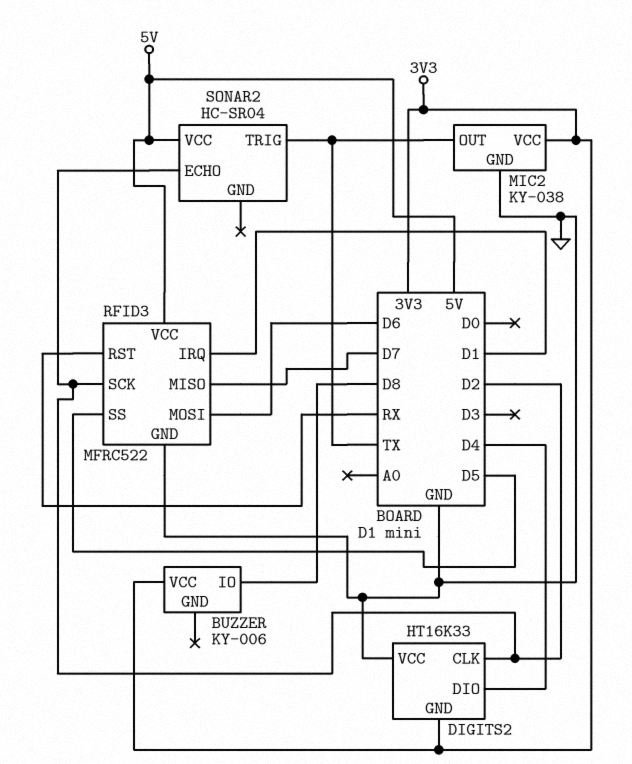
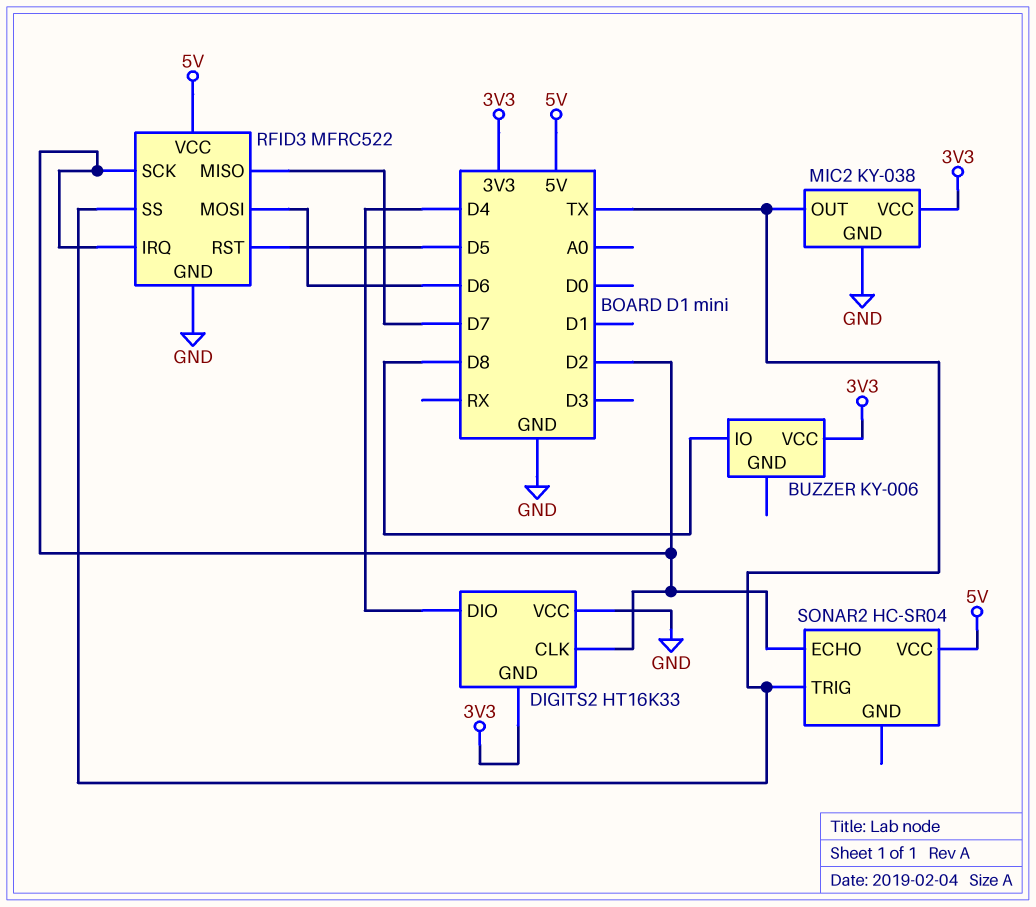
RFID3 pin IRQ: D1 -> D2
RFID3 pin RST: RX -> D5
RFID3 pin SS: D5 -> TX

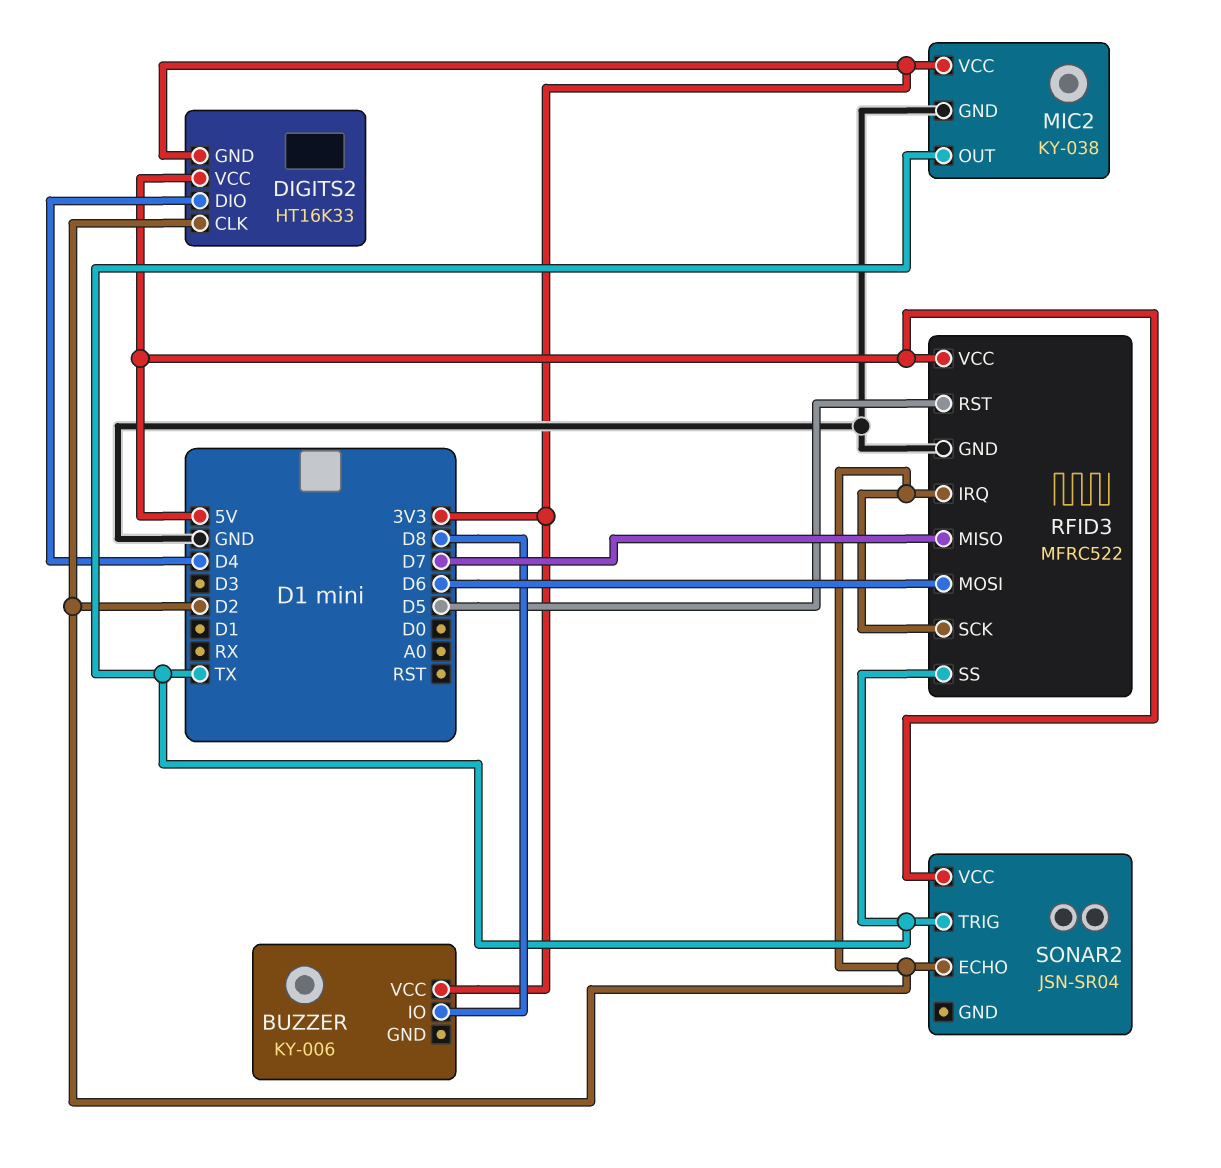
DIGITS2 pin VCC: GND -> 5V
SONAR2: HC-SR04 -> JSN-SR04

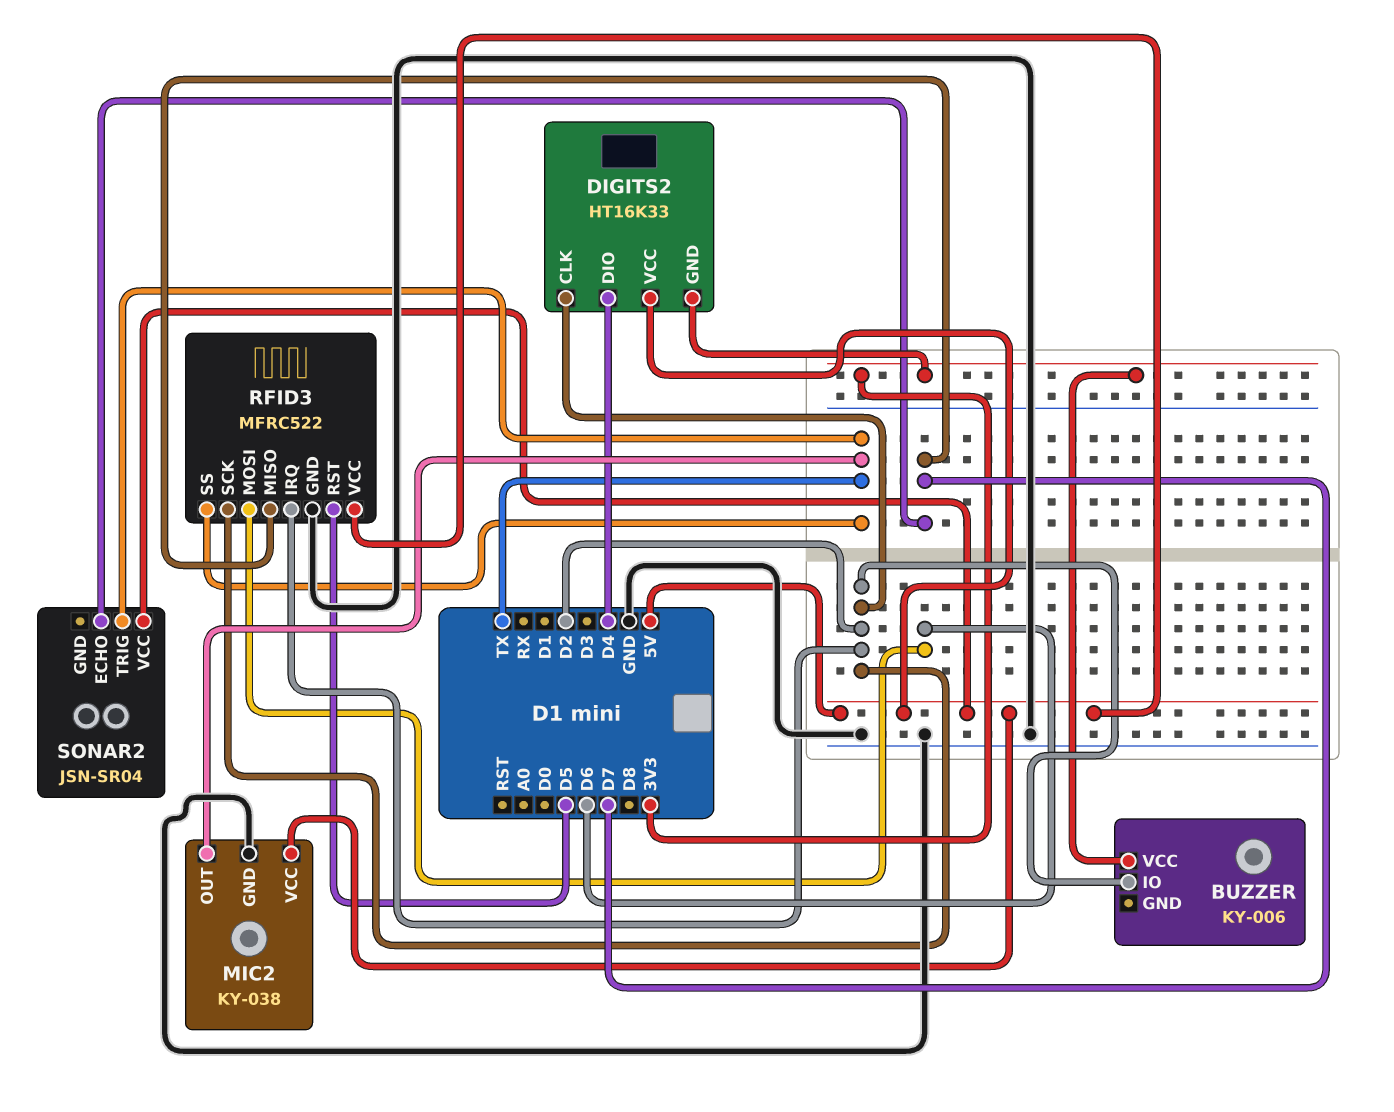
BUZZER pin IO: D8 -> D2
MIC2 pin VCC: 3V3 -> 5V
SONAR2 pin ECHO: D2 -> D7

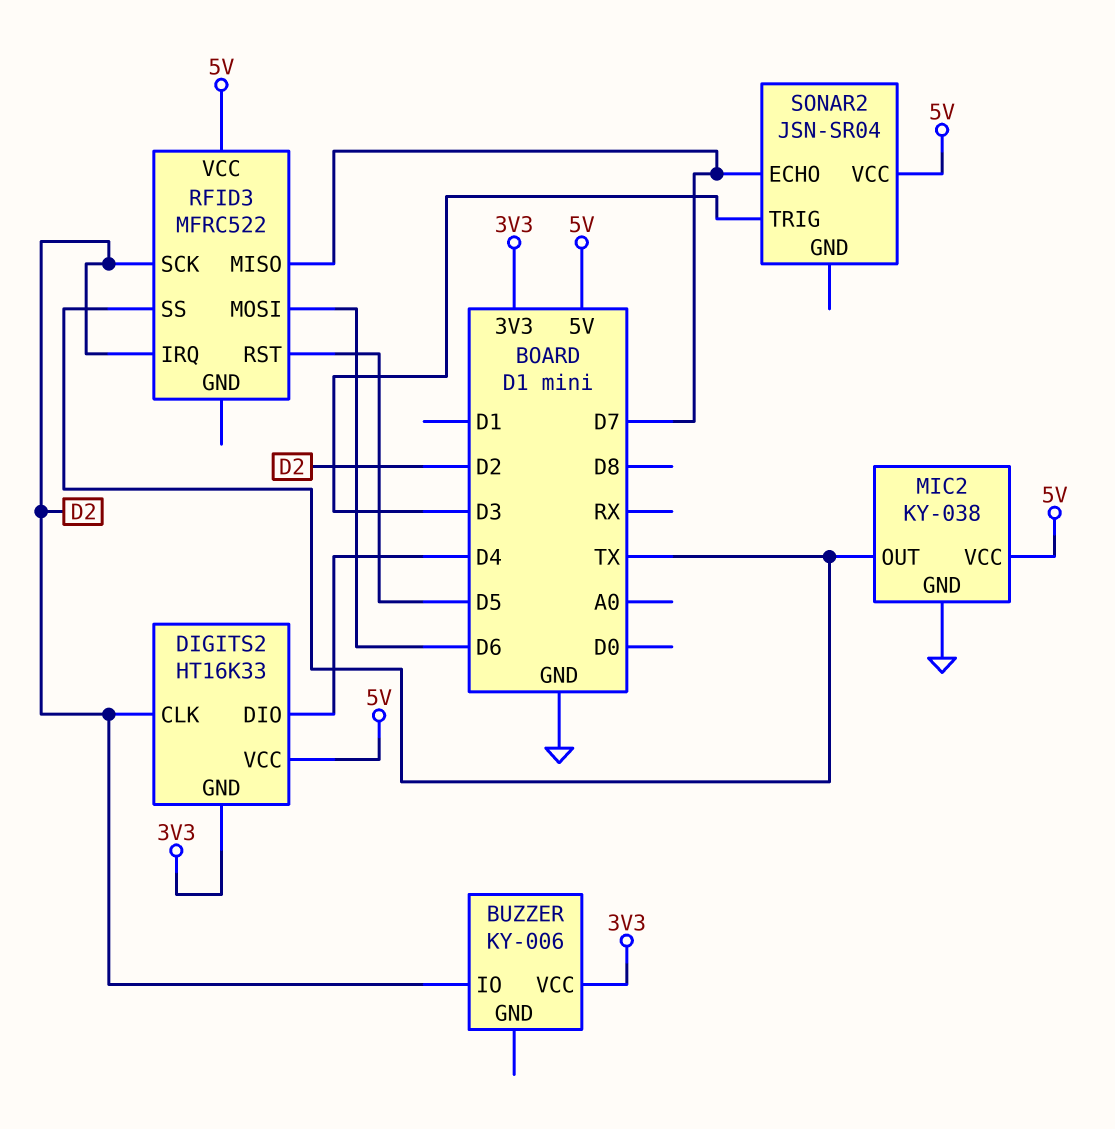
RFID3 pin GND: GND -> none
SONAR2 pin TRIG: TX -> D3

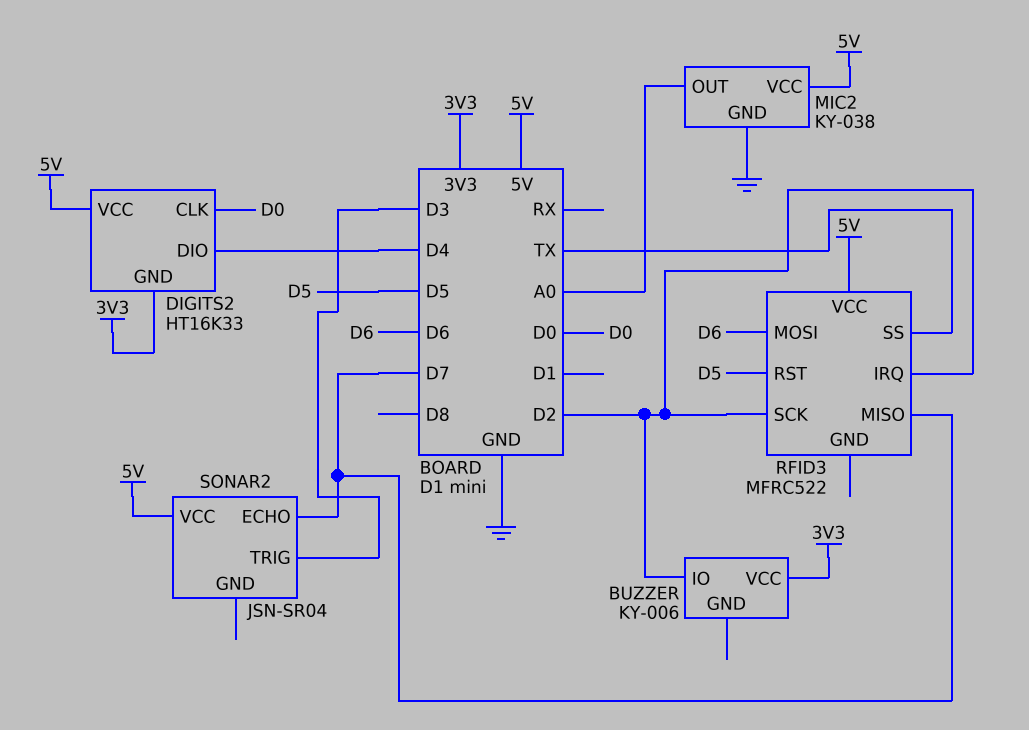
DIGITS2 pin CLK: D2 -> D0
MIC2 pin OUT: TX -> A0

